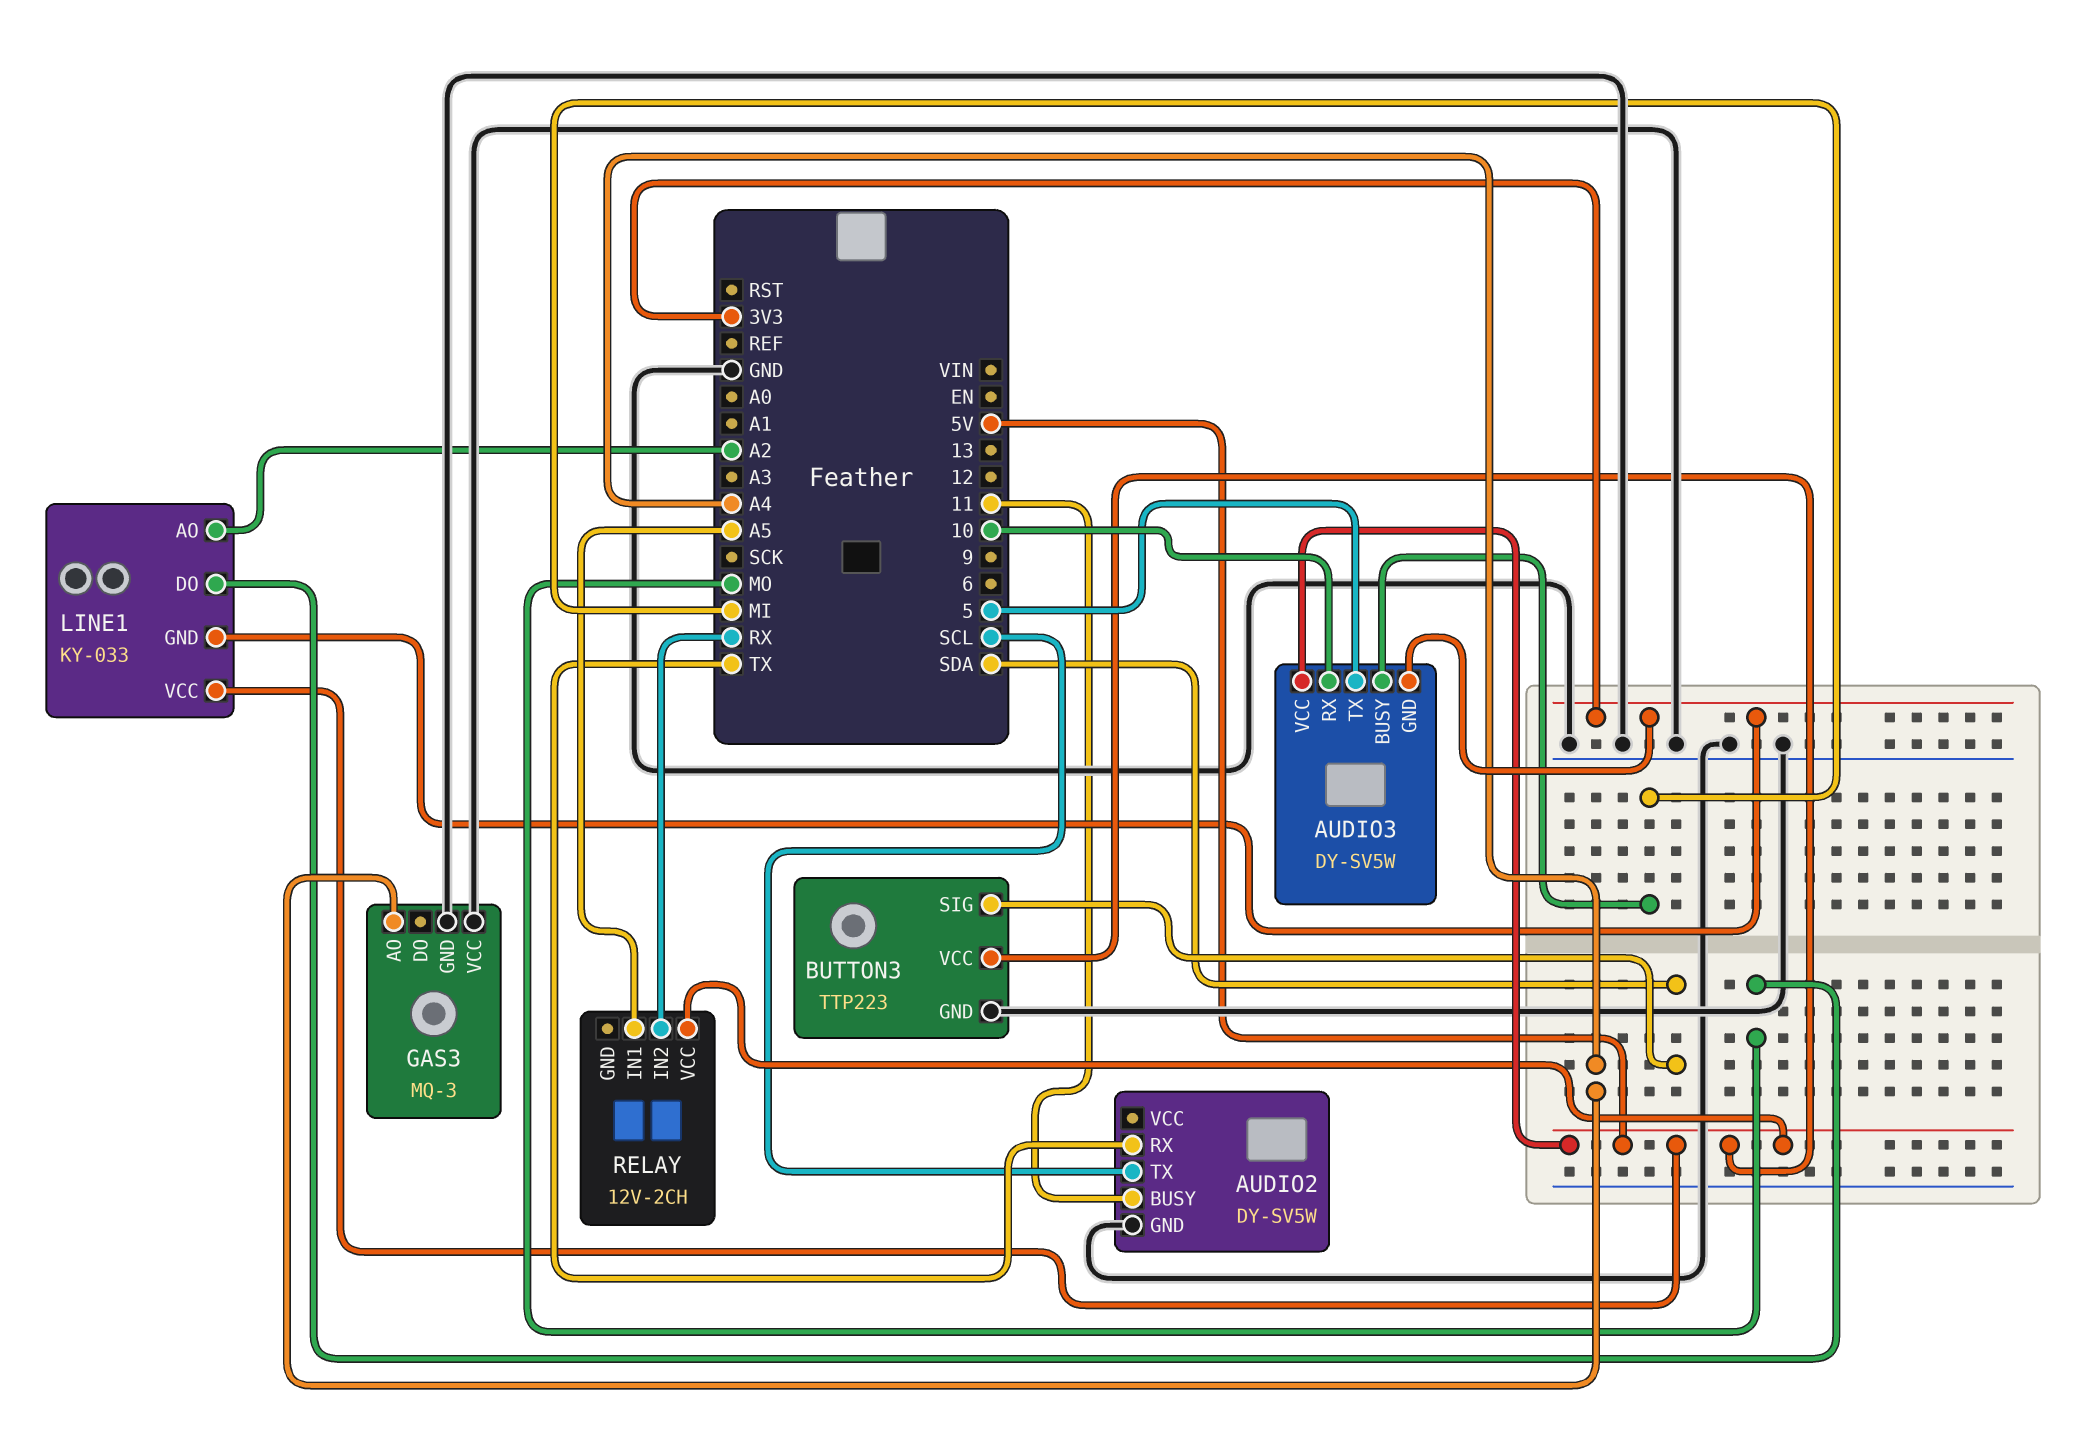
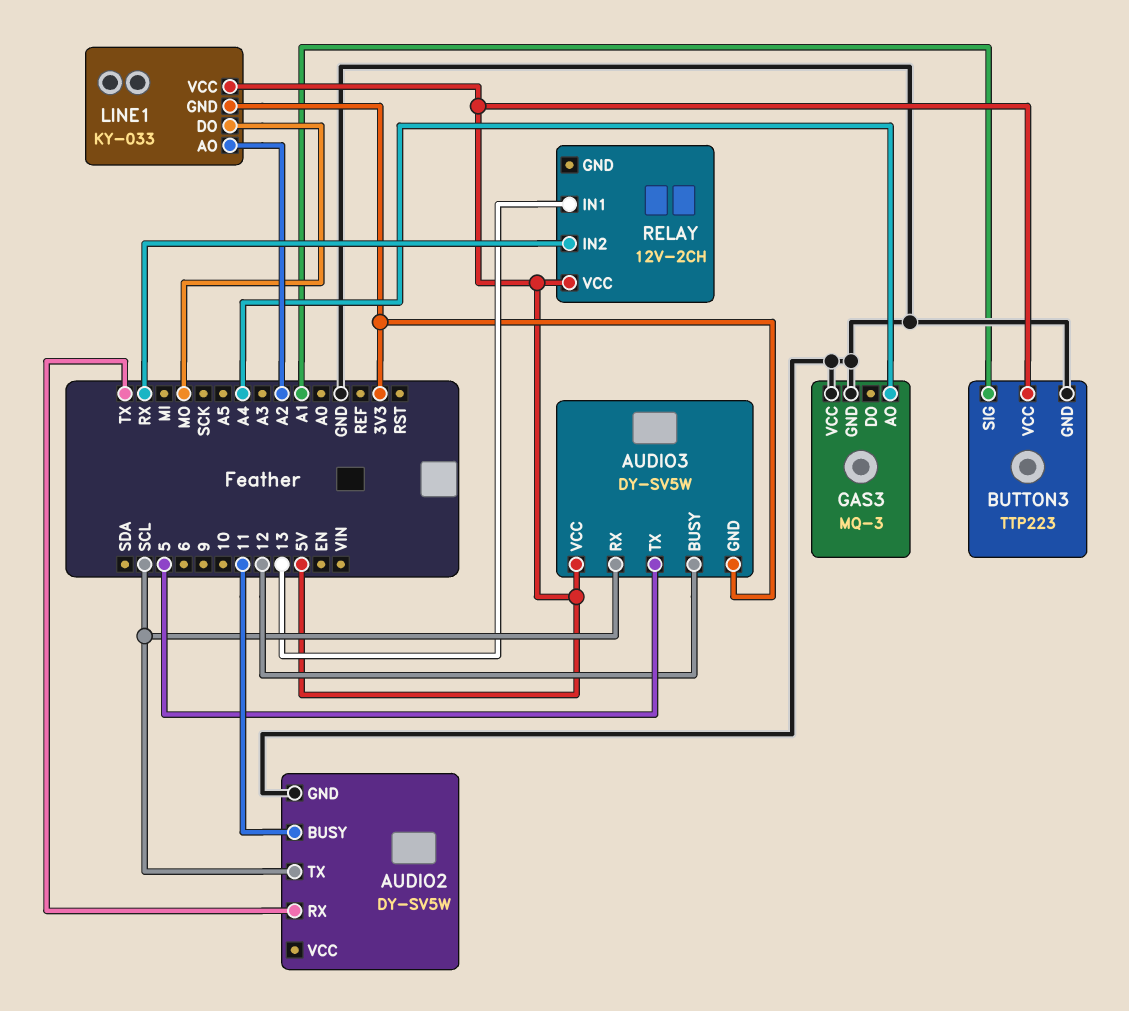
AUDIO3 pin BUSY: MI -> 12
AUDIO3 pin RX: 10 -> SCL
BUTTON3 pin SIG: SDA -> A1
RELAY pin IN1: A5 -> 13

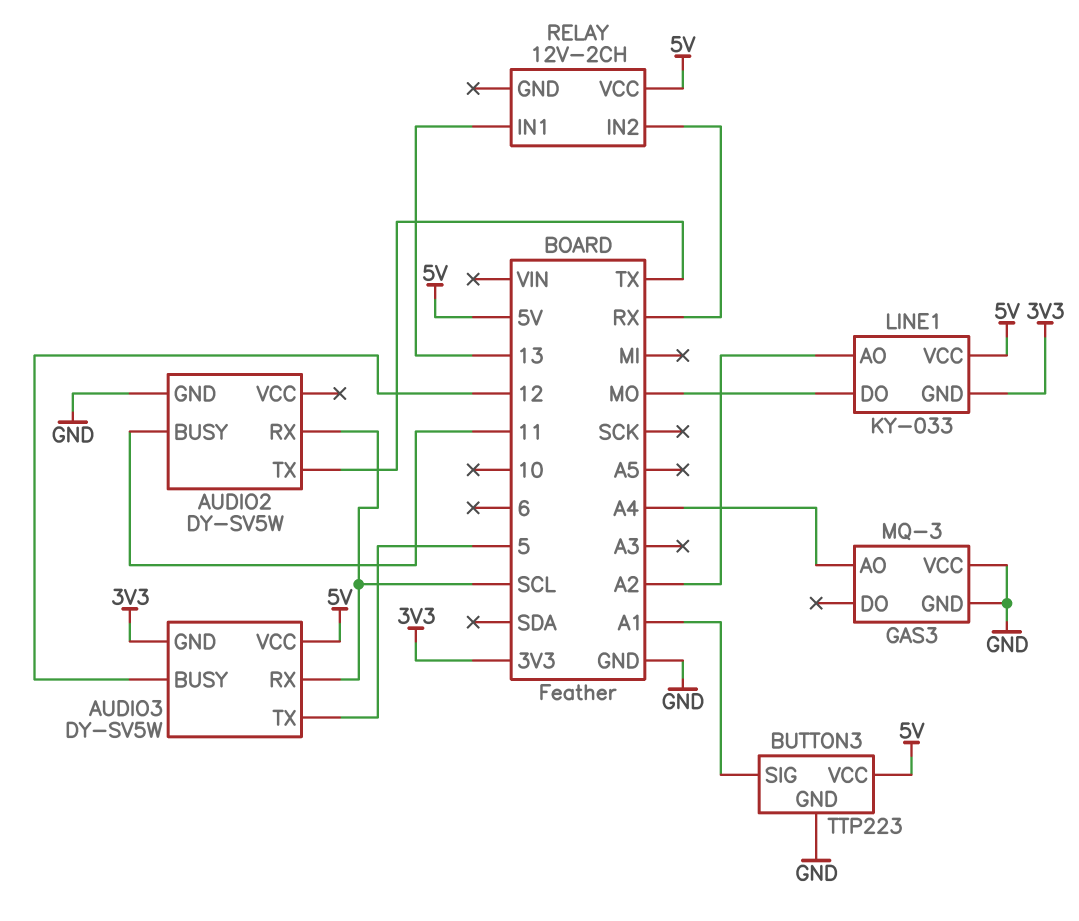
AUDIO2 pin RX: TX -> SCL
AUDIO2 pin TX: SCL -> TX

